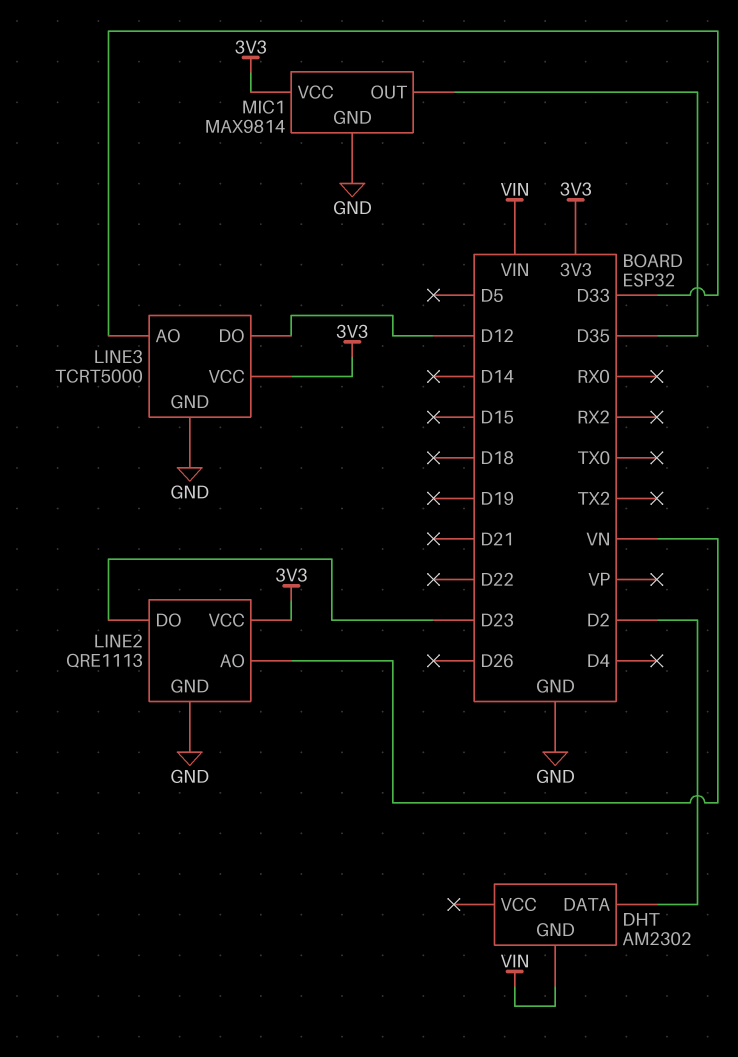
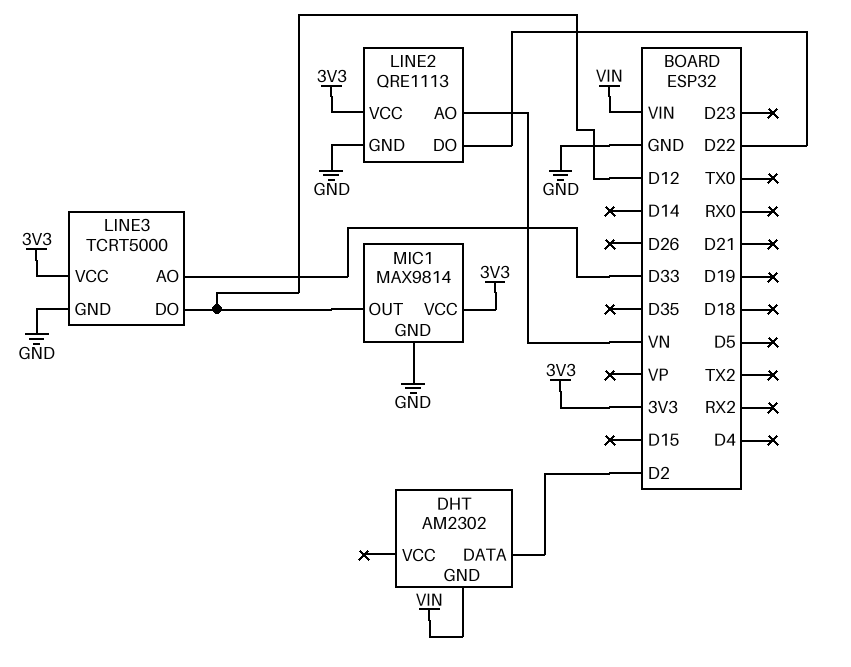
LINE2 pin DO: D23 -> D22
MIC1 pin OUT: D35 -> D12

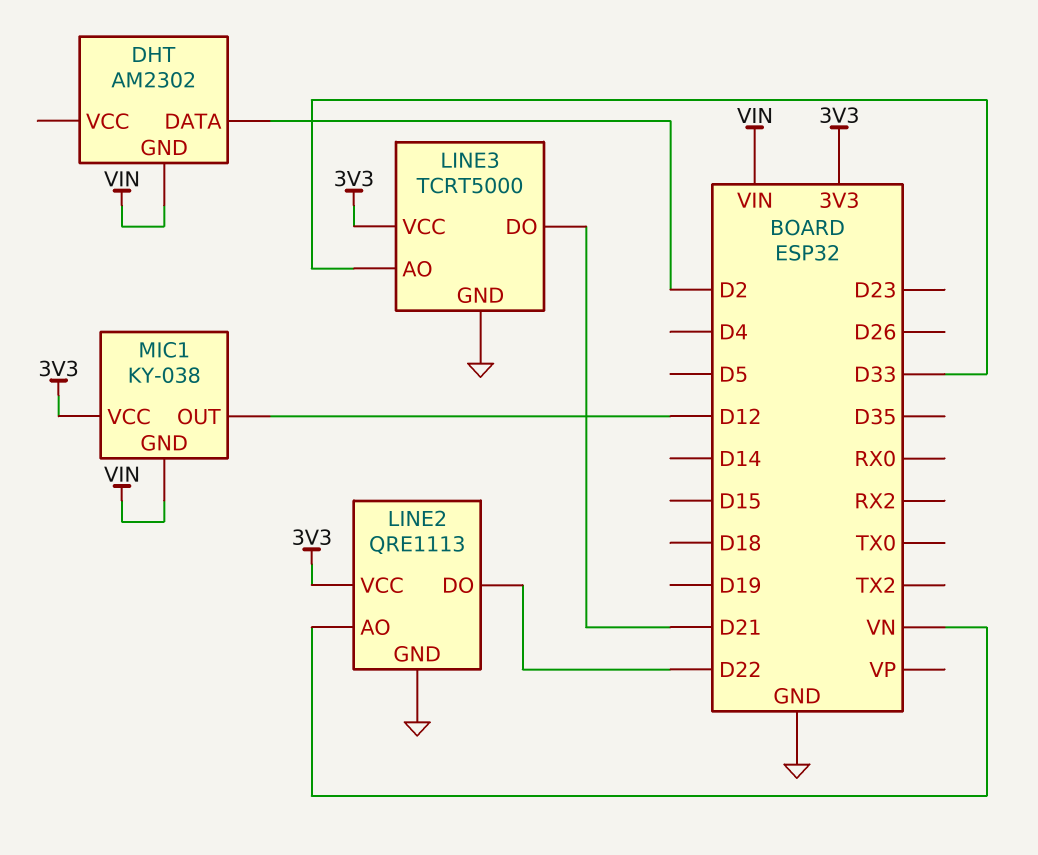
LINE3 pin DO: D12 -> D21
MIC1: MAX9814 -> KY-038
MIC1 pin GND: GND -> VIN

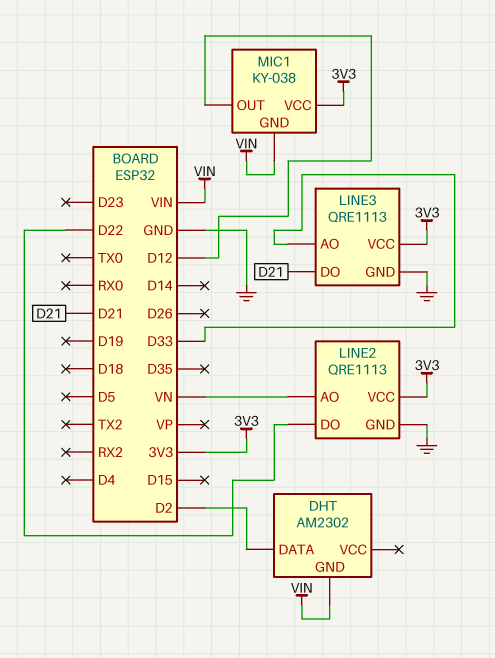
LINE3: TCRT5000 -> QRE1113

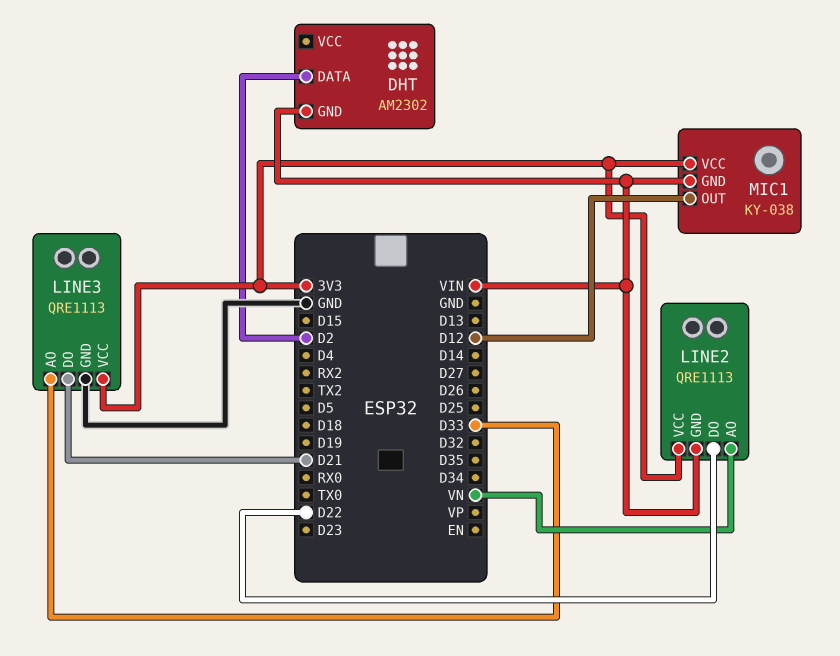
LINE2 pin GND: GND -> VIN

